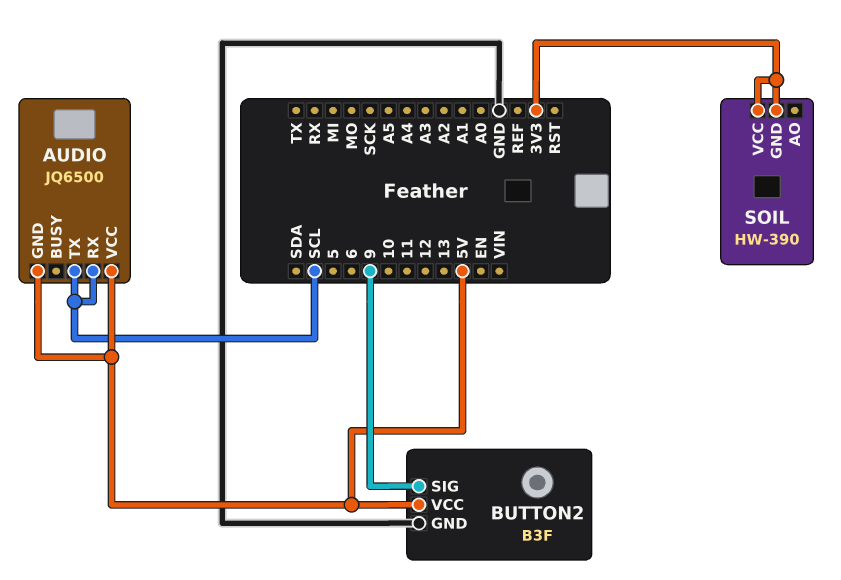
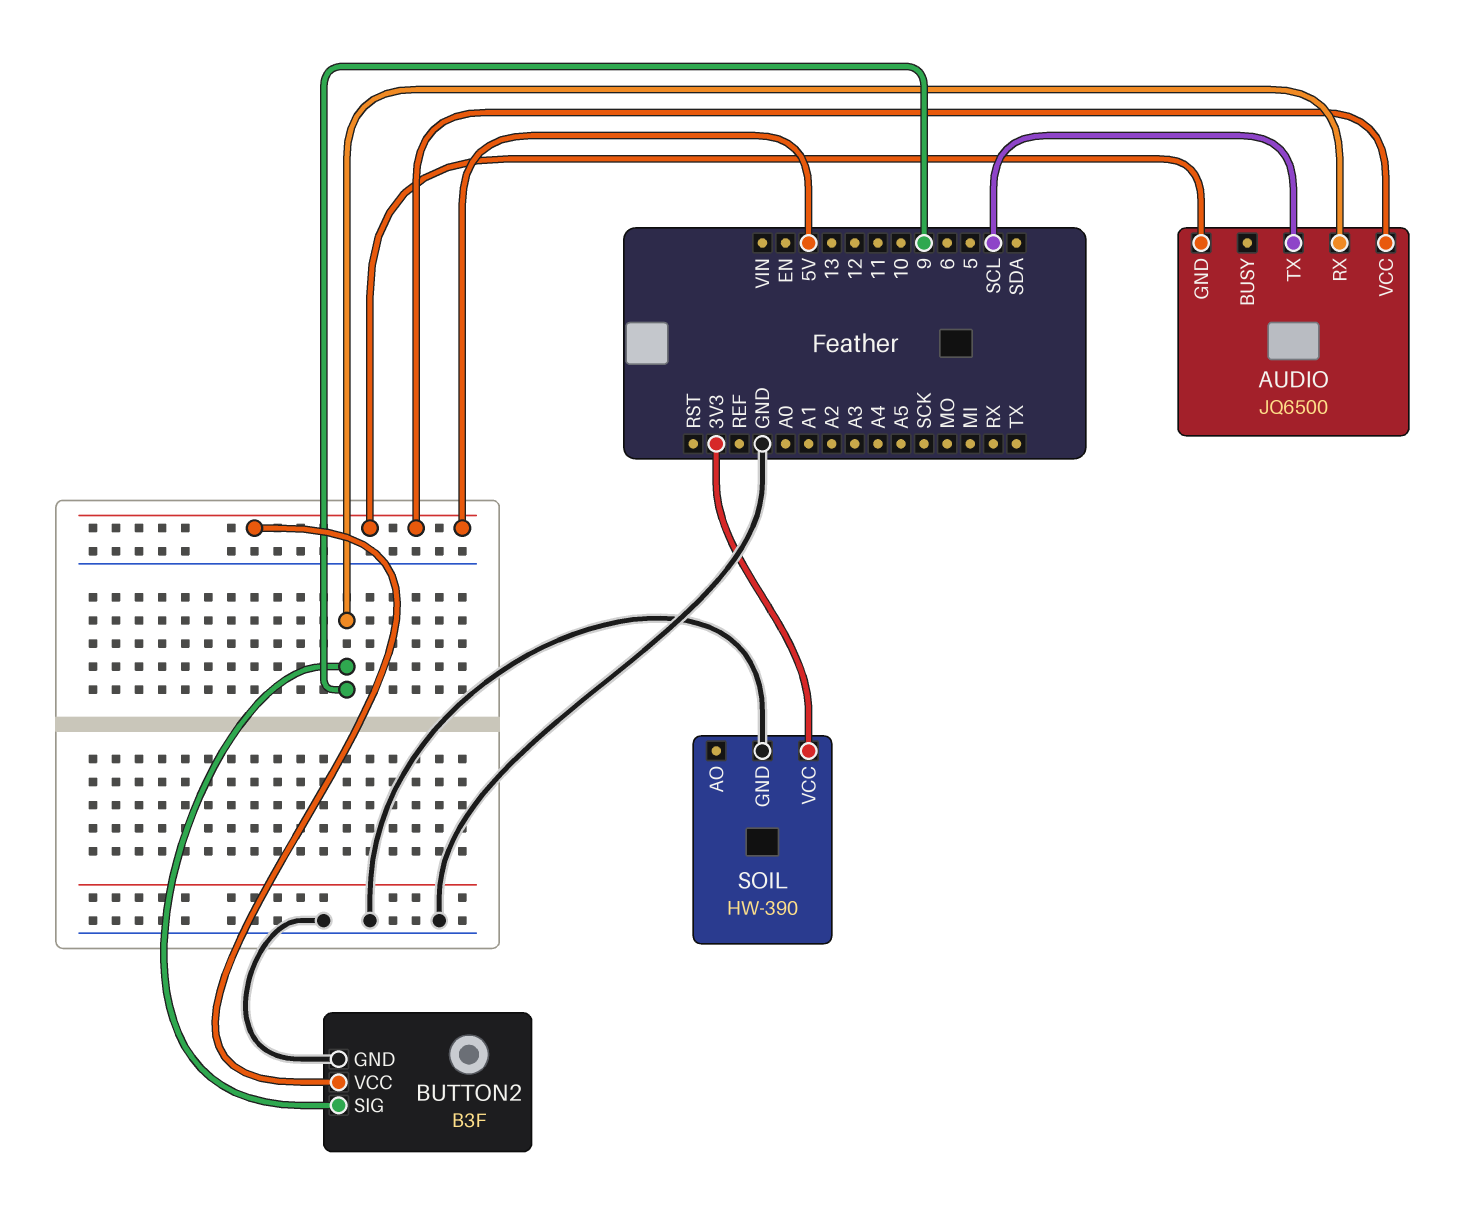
AUDIO pin RX: SCL -> 9
SOIL pin GND: 3V3 -> GND

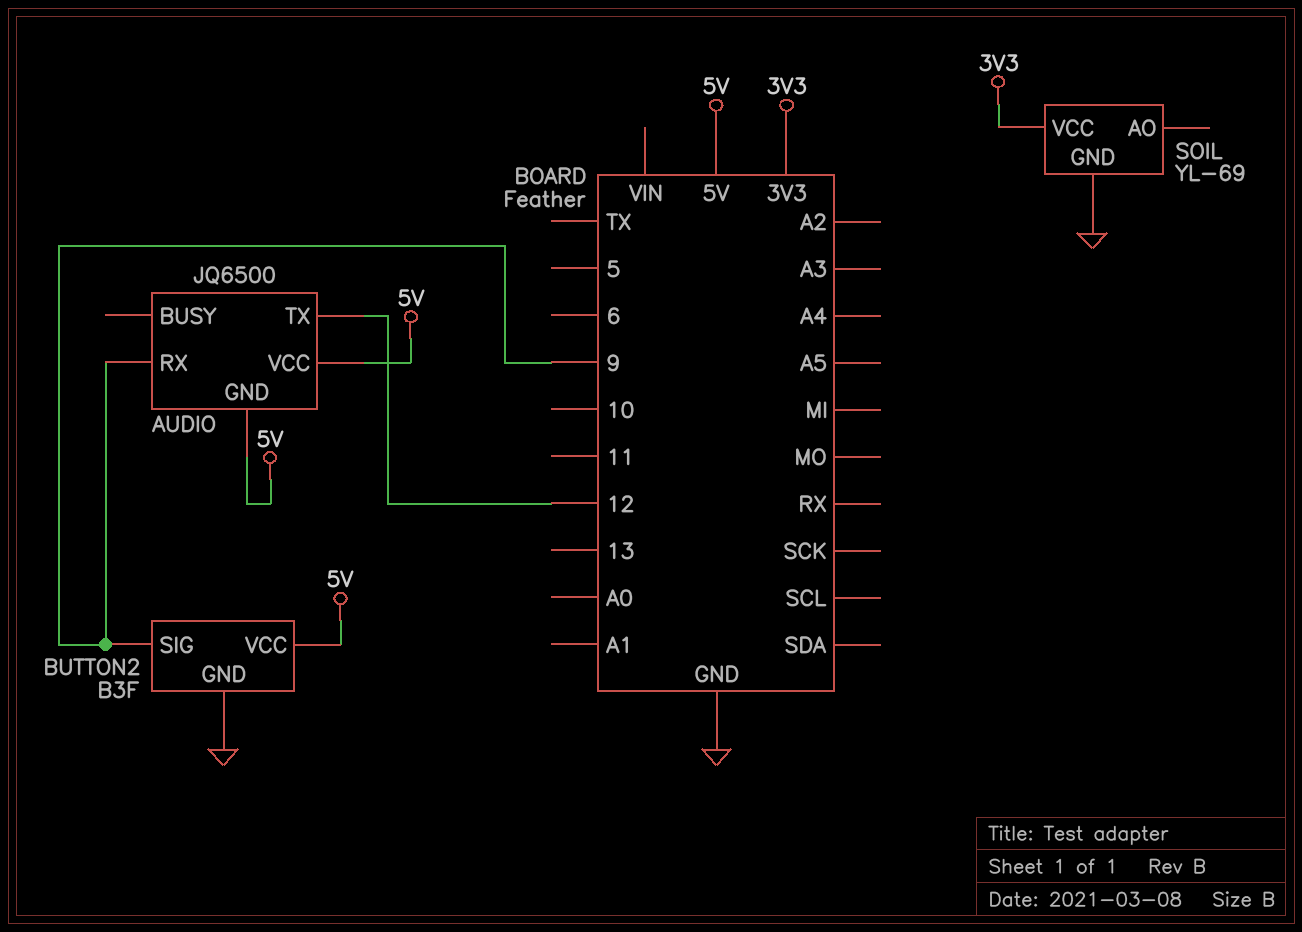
AUDIO pin TX: SCL -> 12
SOIL: HW-390 -> YL-69

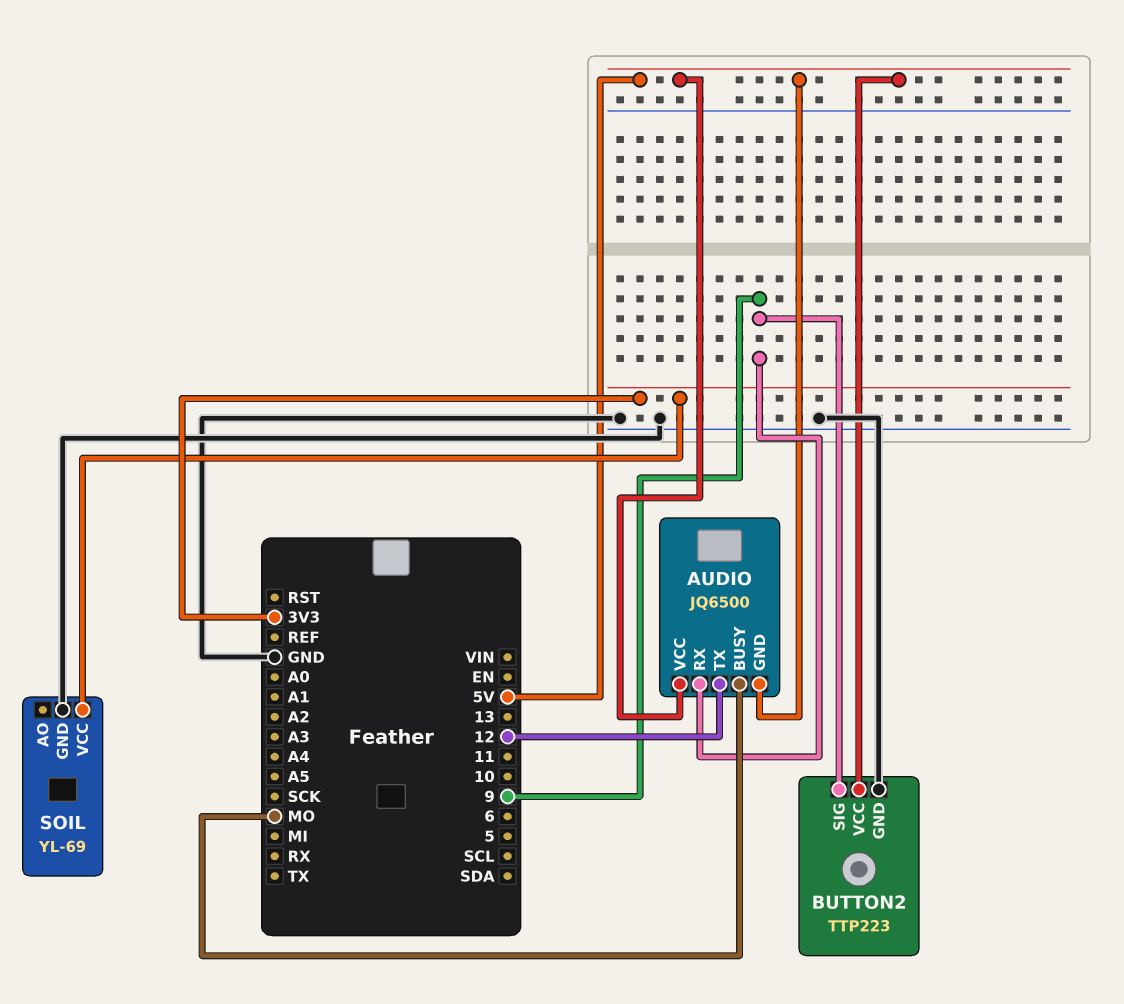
AUDIO pin BUSY: none -> MO
BUTTON2: B3F -> TTP223

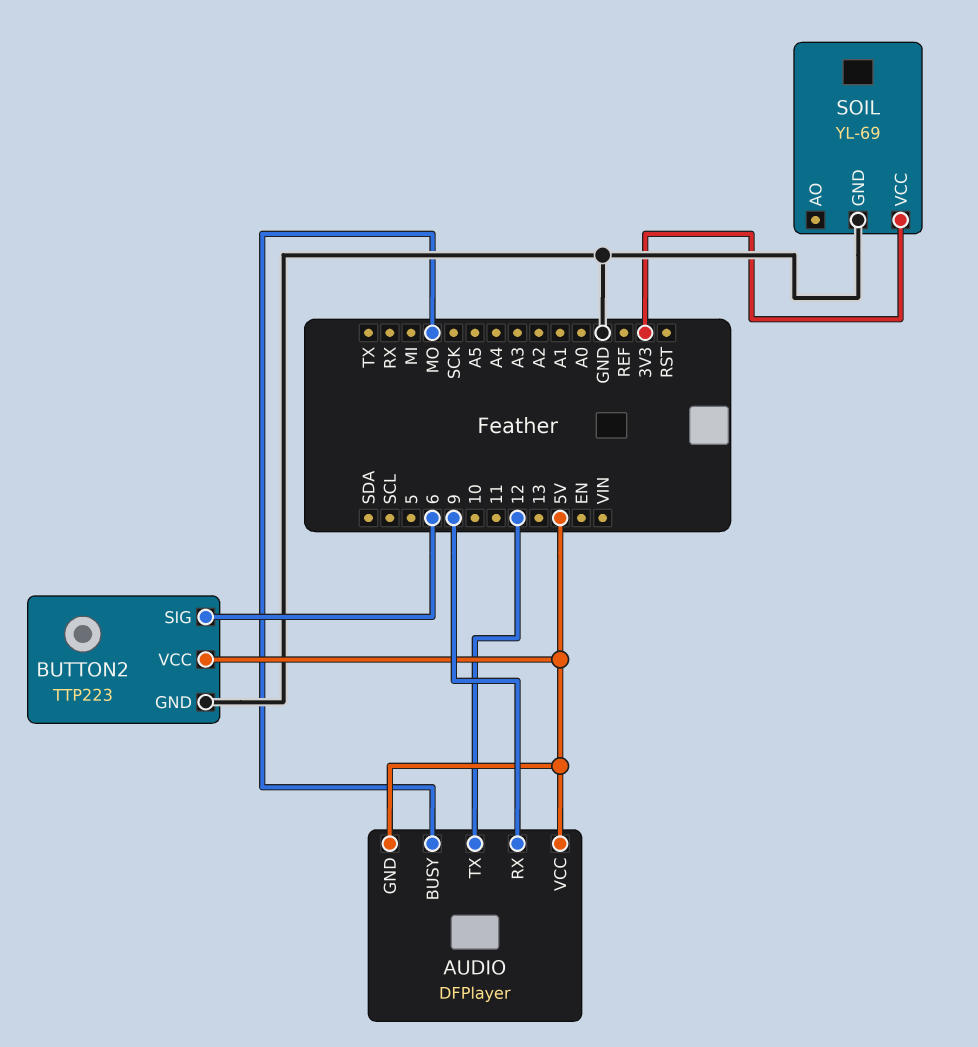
AUDIO: JQ6500 -> DFPlayer
BUTTON2 pin SIG: 9 -> 6

